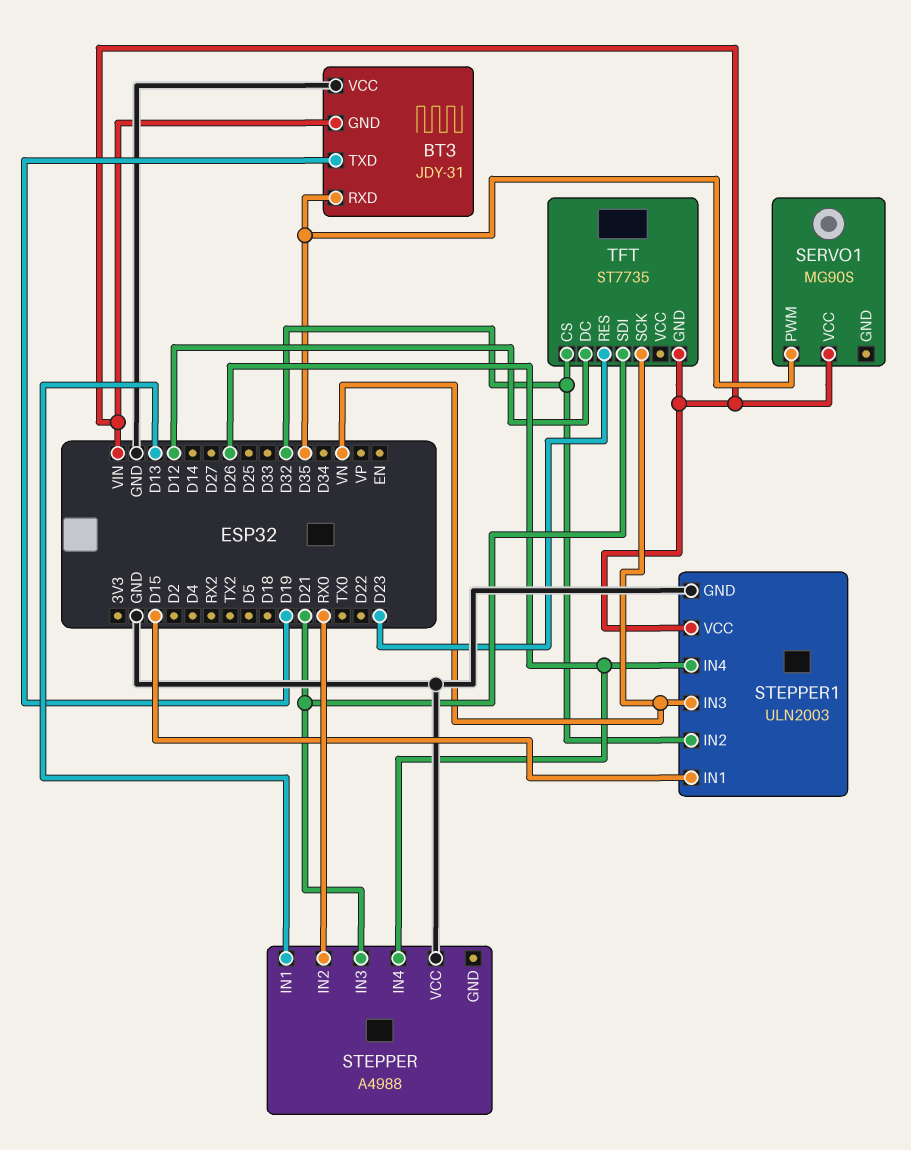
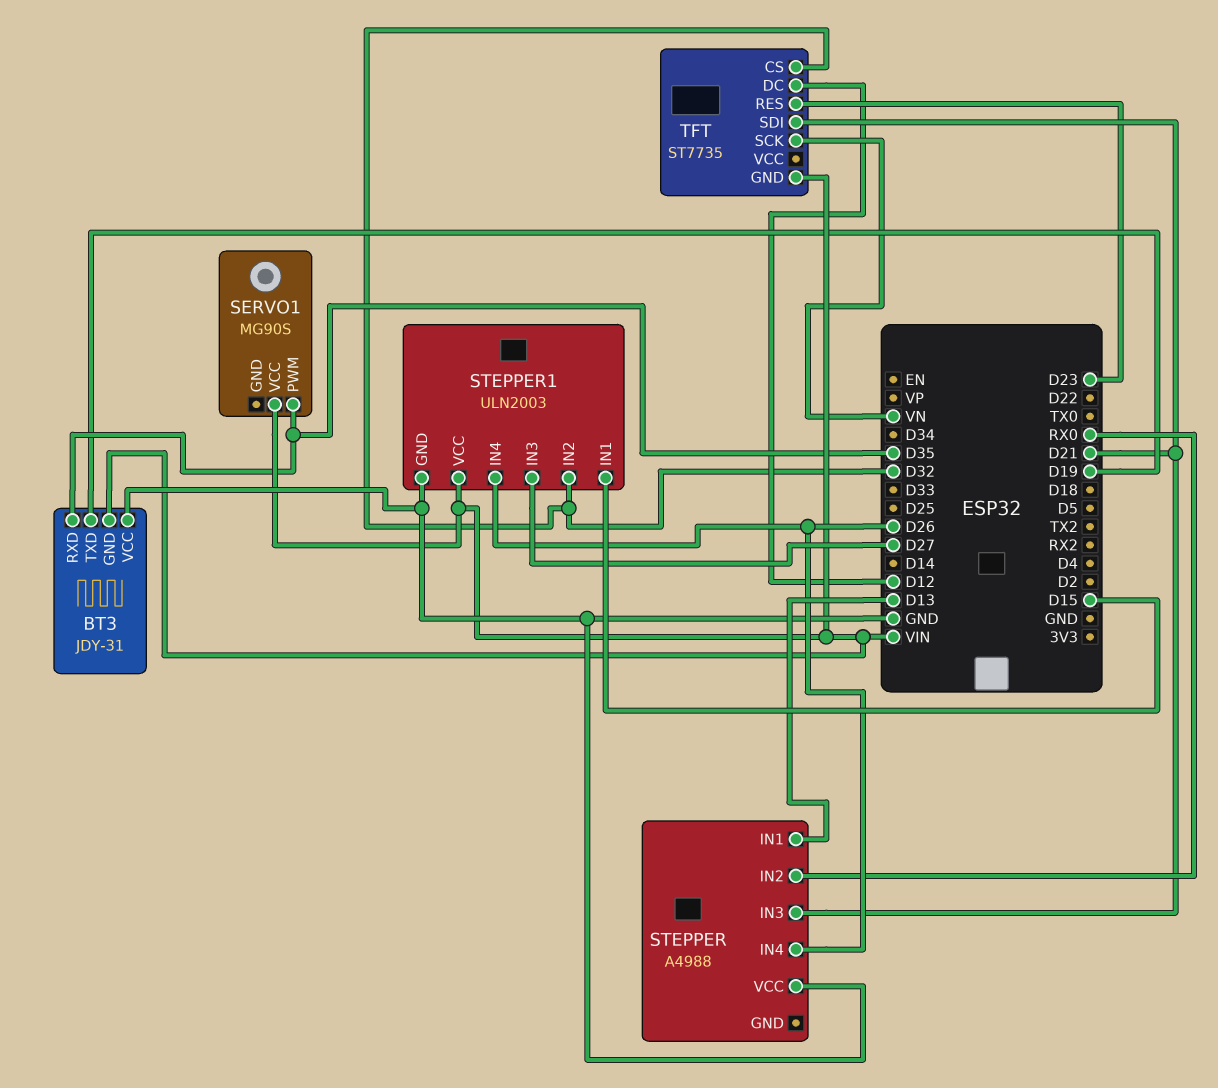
STEPPER1 pin IN3: VN -> D27

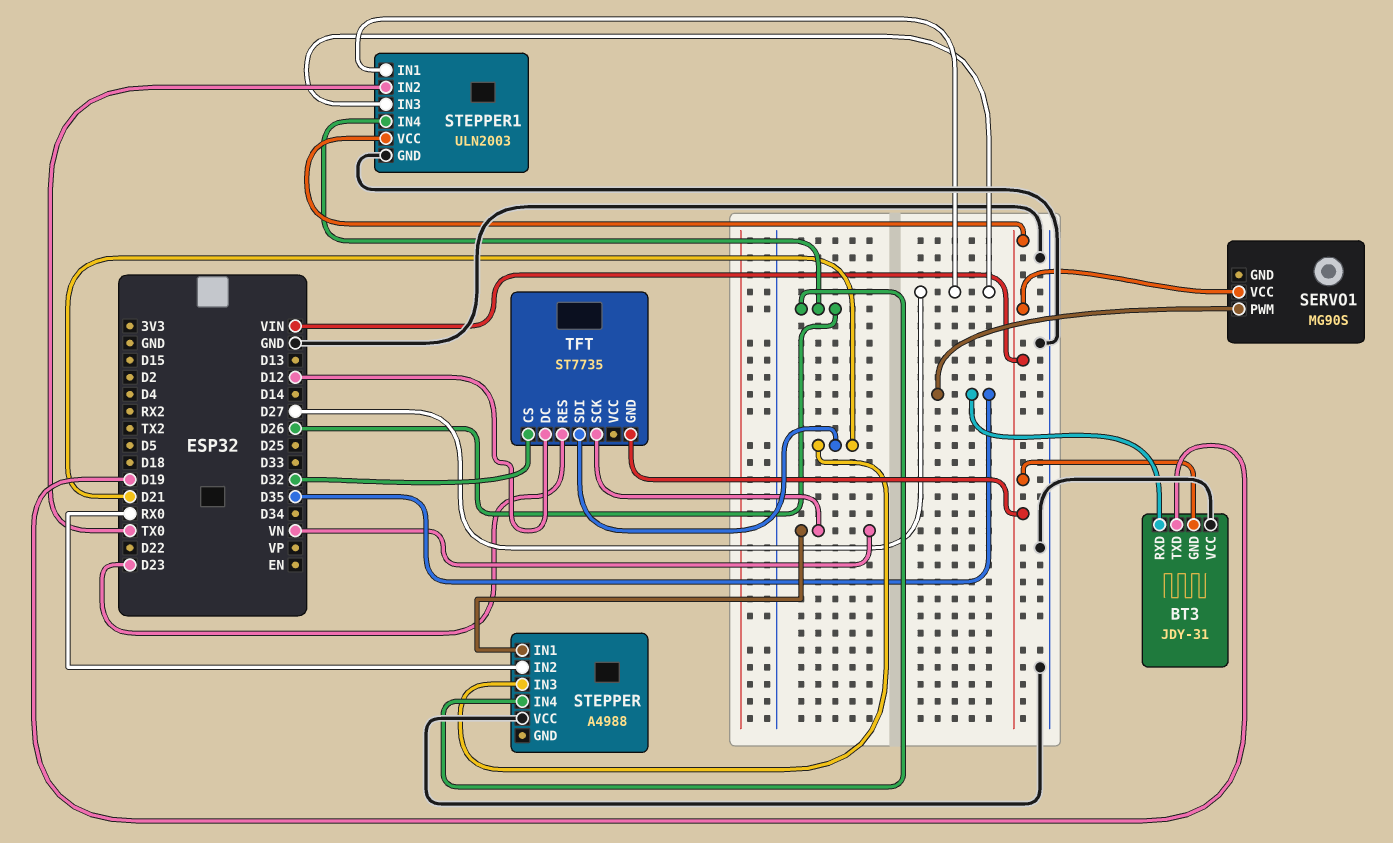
STEPPER pin IN1: D13 -> VN
STEPPER1 pin IN1: D15 -> D27
STEPPER1 pin IN2: D32 -> TX0

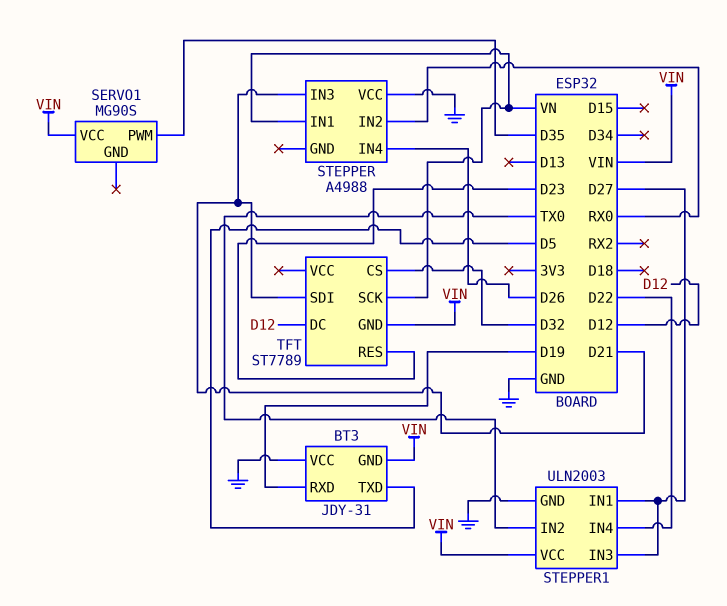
BT3 pin RXD: D35 -> D19
BT3 pin TXD: D19 -> D5
STEPPER1 pin IN4: D26 -> D22
TFT: ST7735 -> ST7789

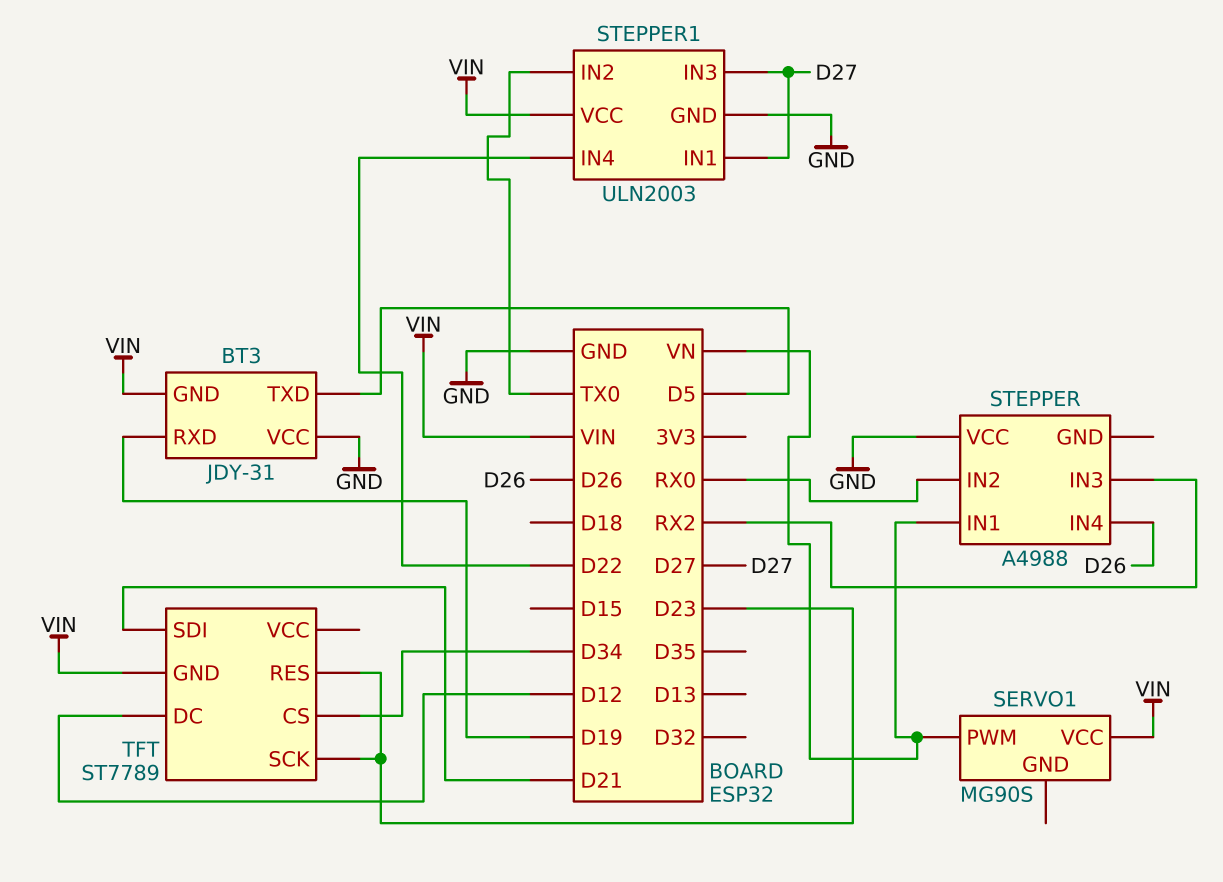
SERVO1 pin PWM: D35 -> VN
STEPPER pin IN3: D21 -> RX2
TFT pin CS: D32 -> D34
TFT pin SCK: VN -> D23

